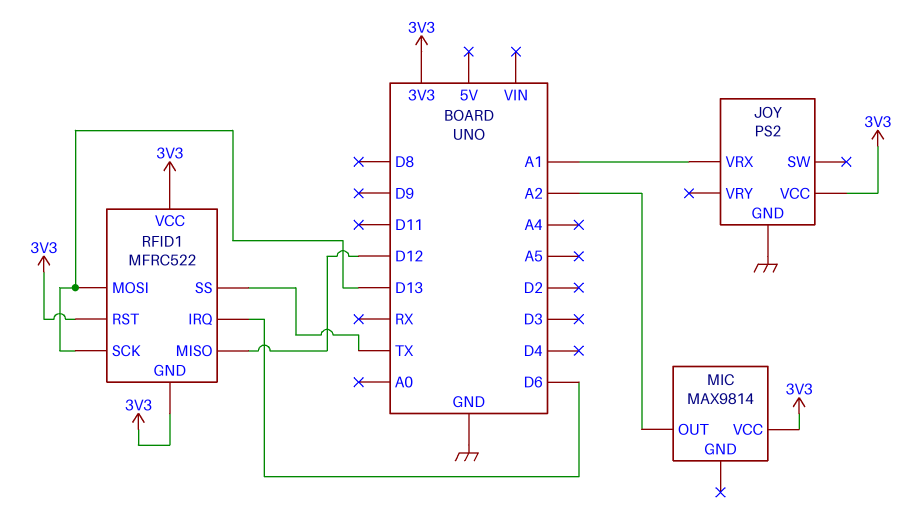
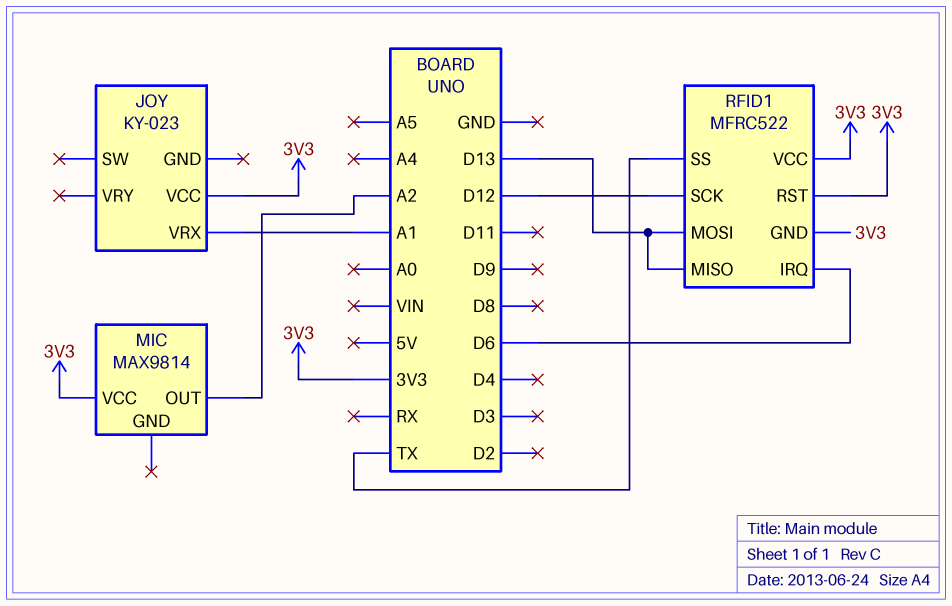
JOY: PS2 -> KY-023
JOY pin GND: GND -> none
RFID1 pin MISO: D12 -> D13
RFID1 pin SCK: D13 -> D12

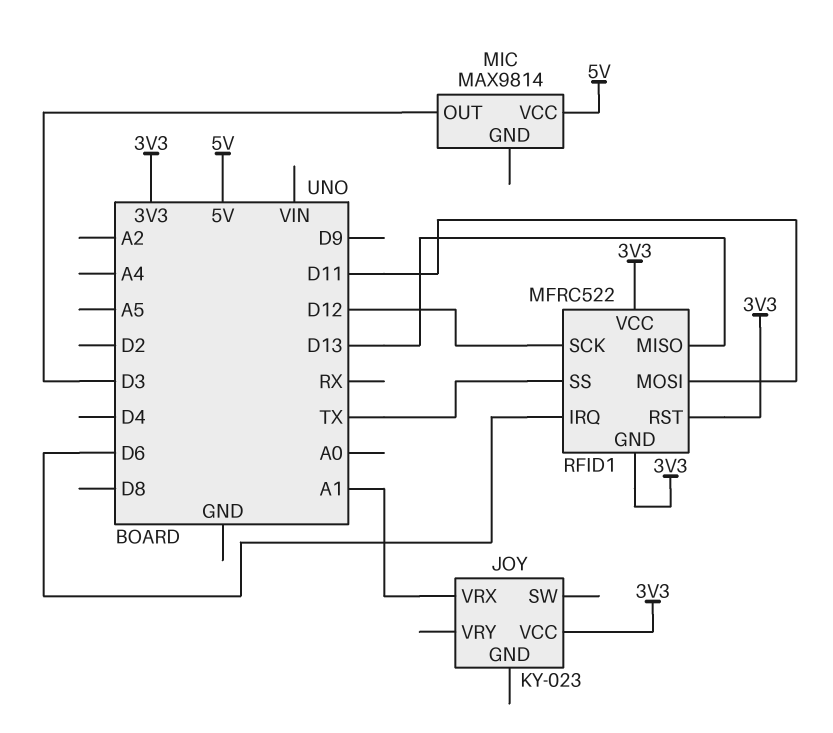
MIC pin OUT: A2 -> D3
MIC pin VCC: 3V3 -> 5V
RFID1 pin MOSI: D13 -> D11

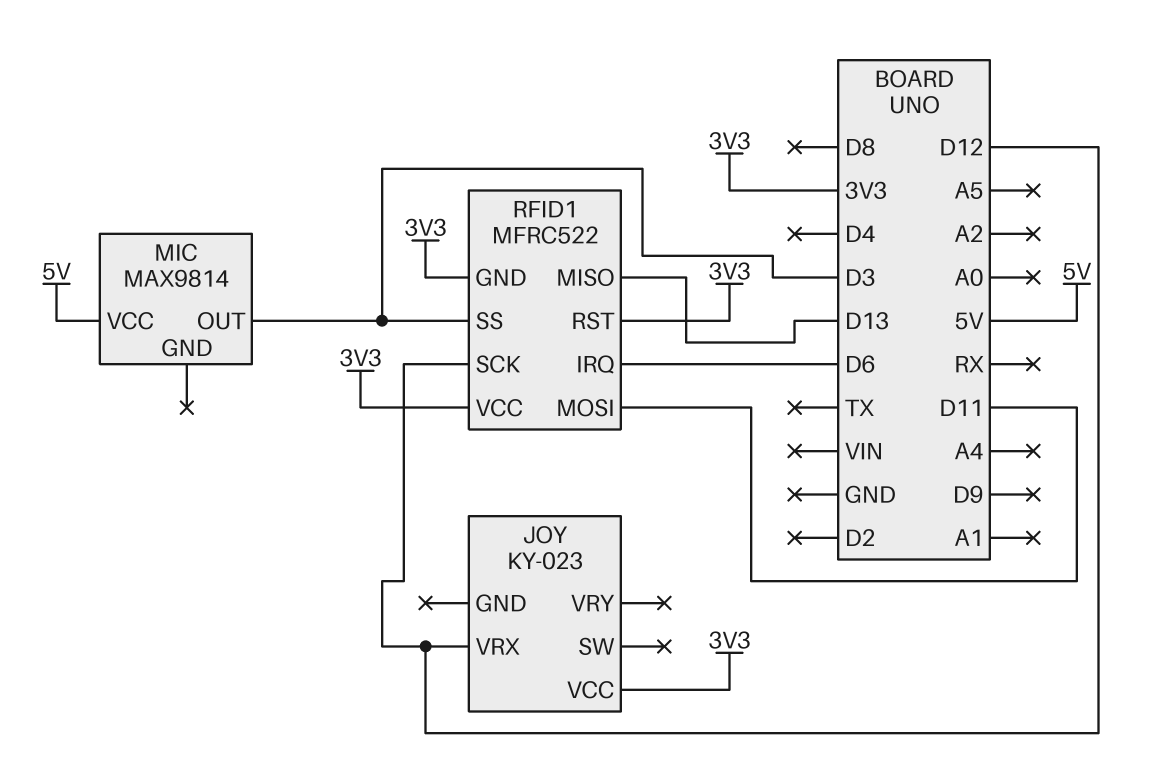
JOY pin VRX: A1 -> D12
RFID1 pin SS: TX -> D3

